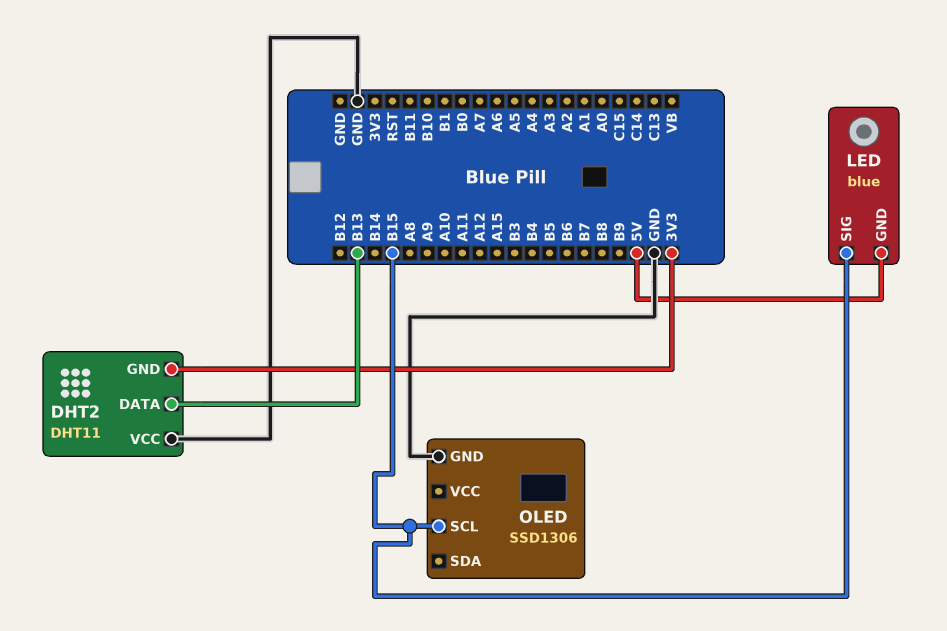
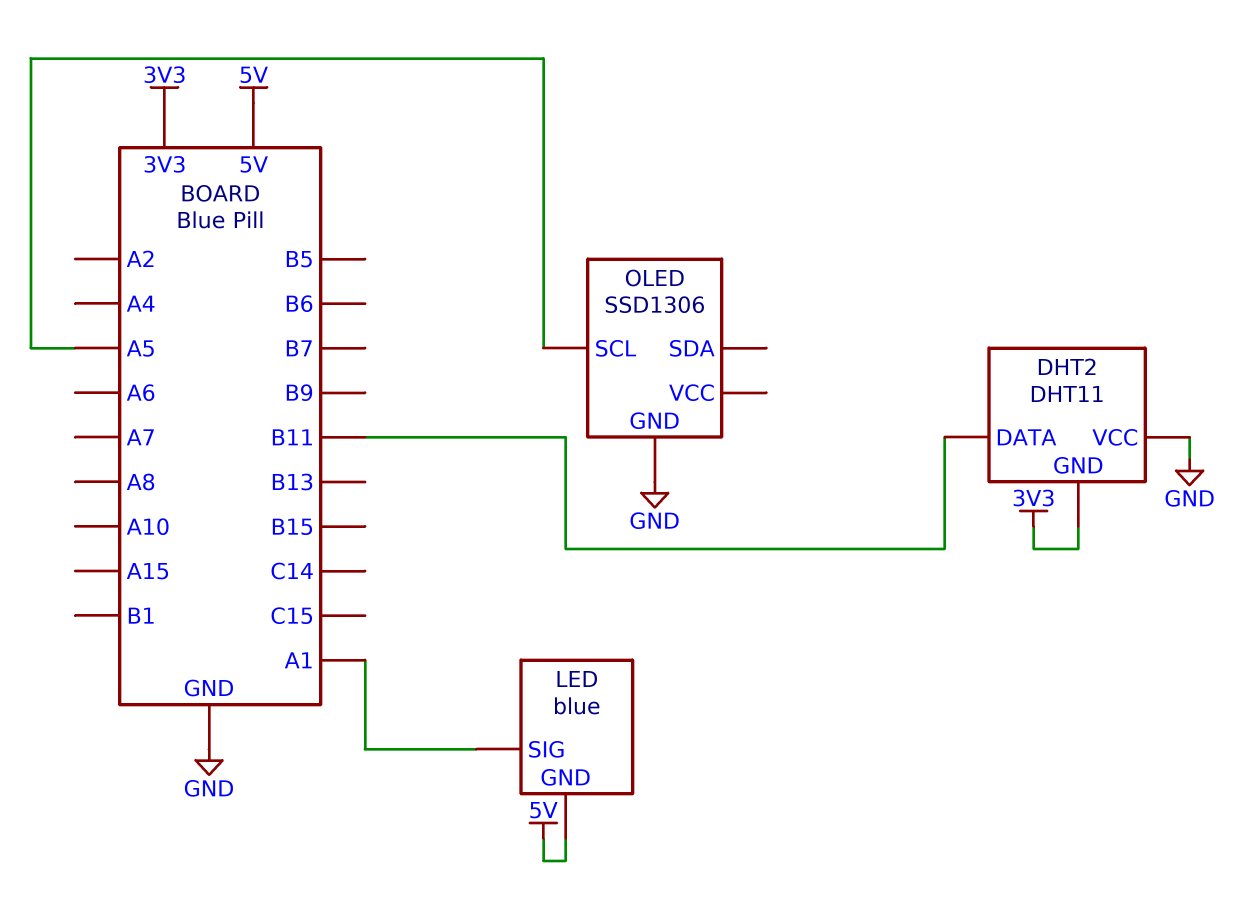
DHT2 pin DATA: B13 -> B11
LED pin SIG: B15 -> A1
OLED pin SCL: B15 -> A5

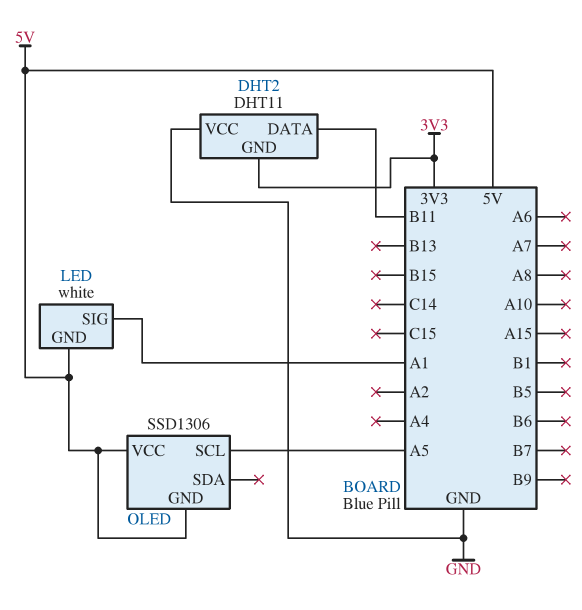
LED: blue -> white
OLED pin GND: GND -> 5V
OLED pin VCC: none -> 5V

